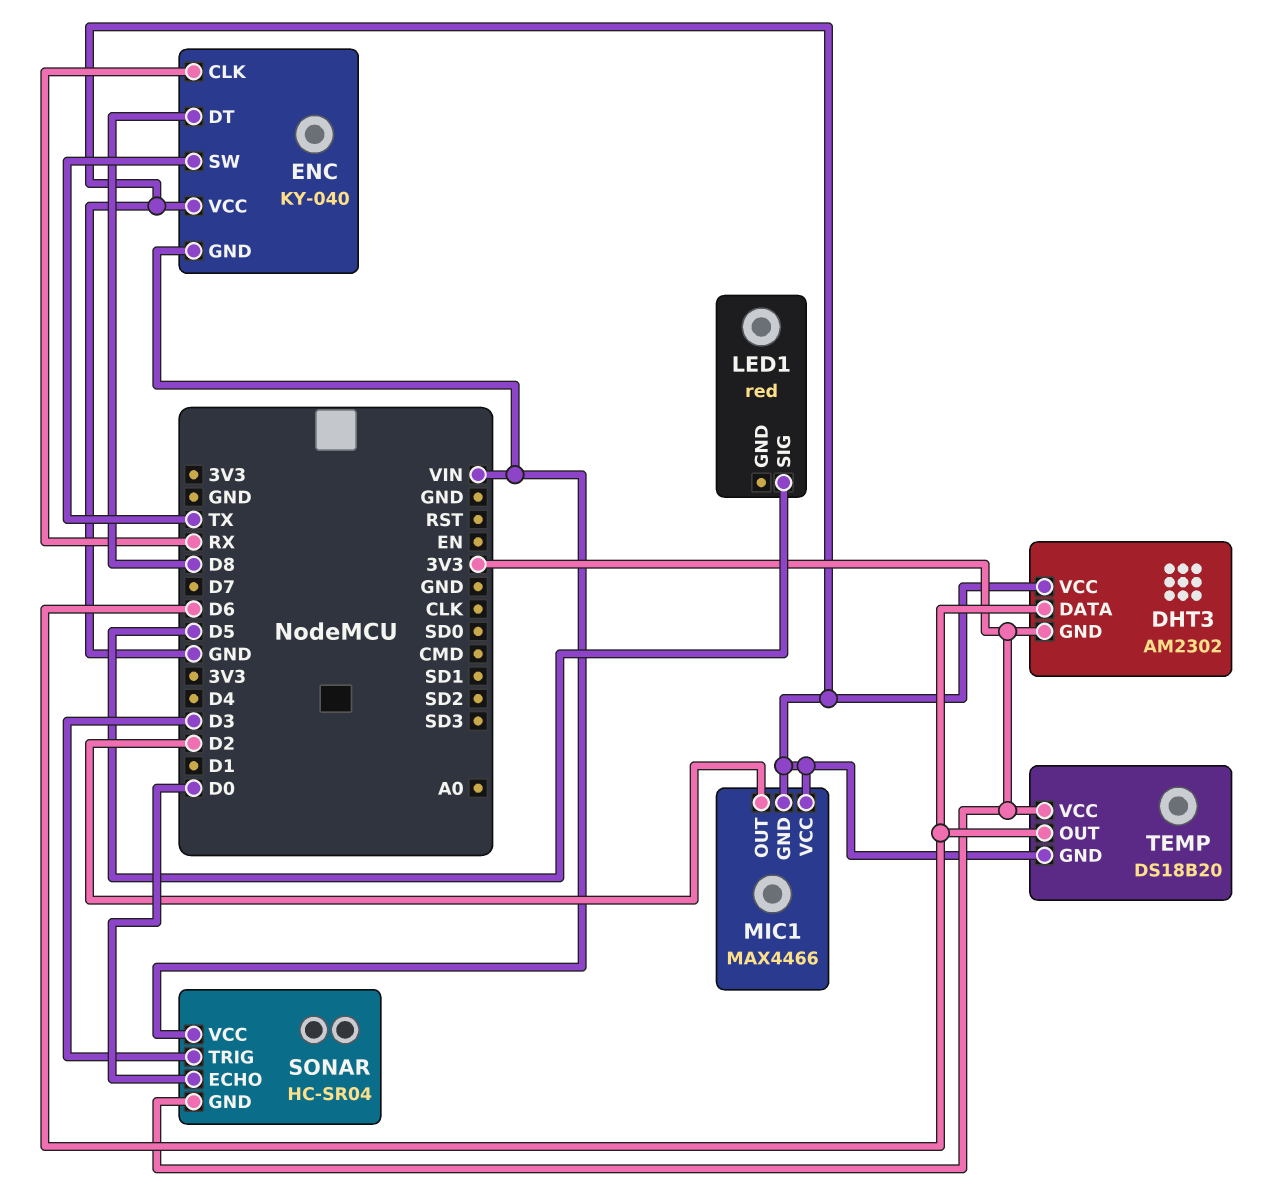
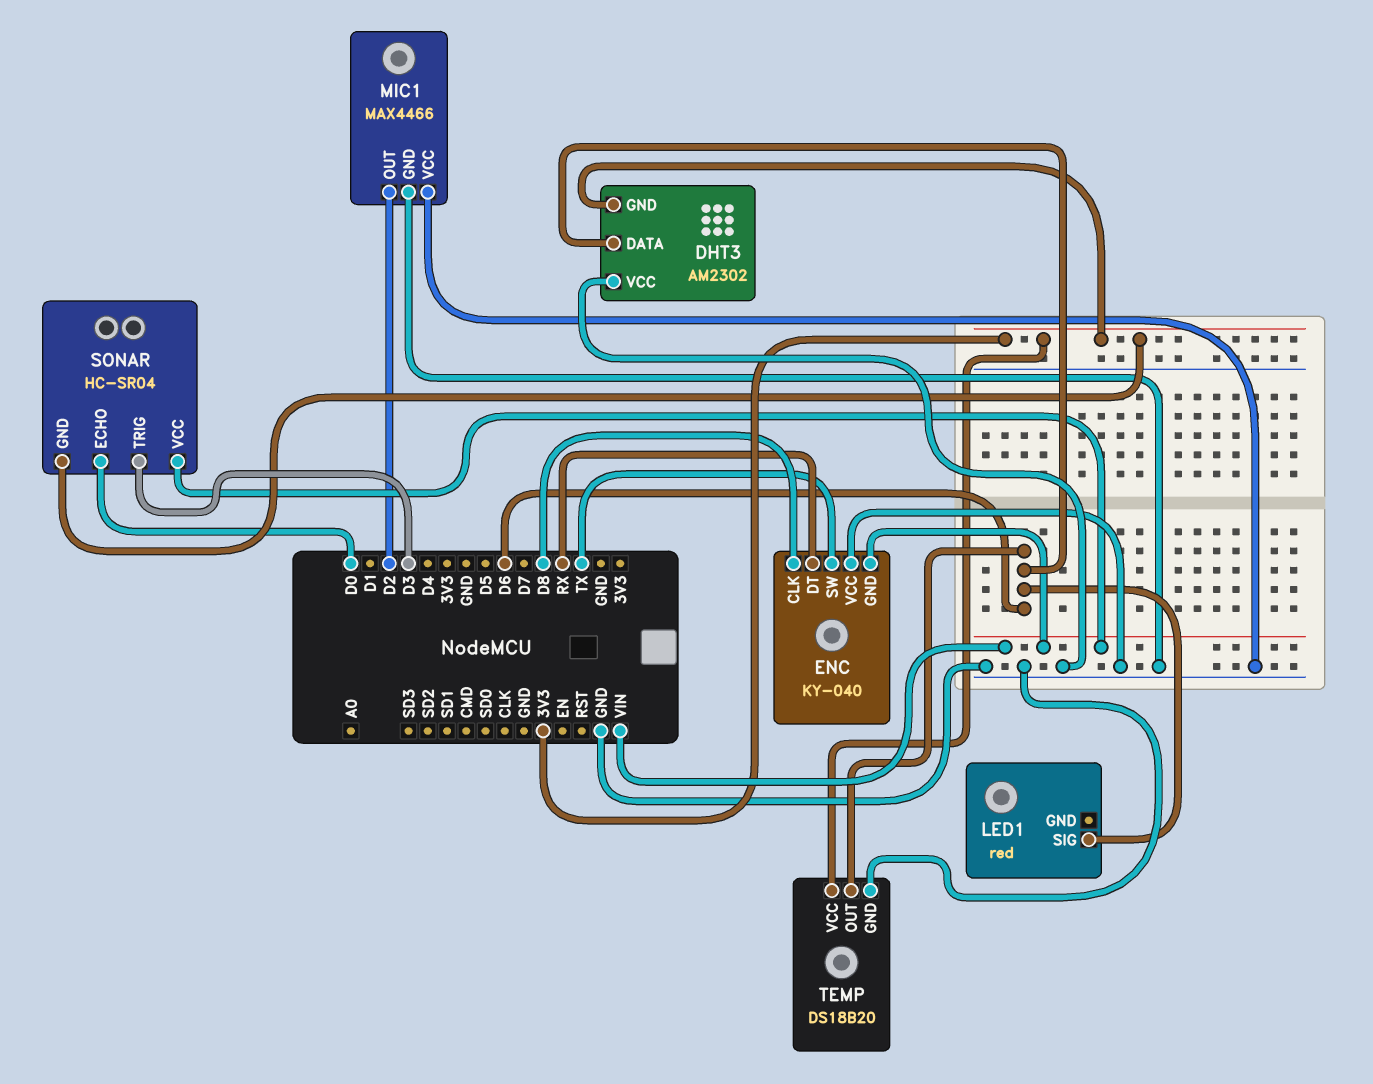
ENC pin CLK: RX -> D8
ENC pin DT: D8 -> RX
LED1 pin SIG: D5 -> D6

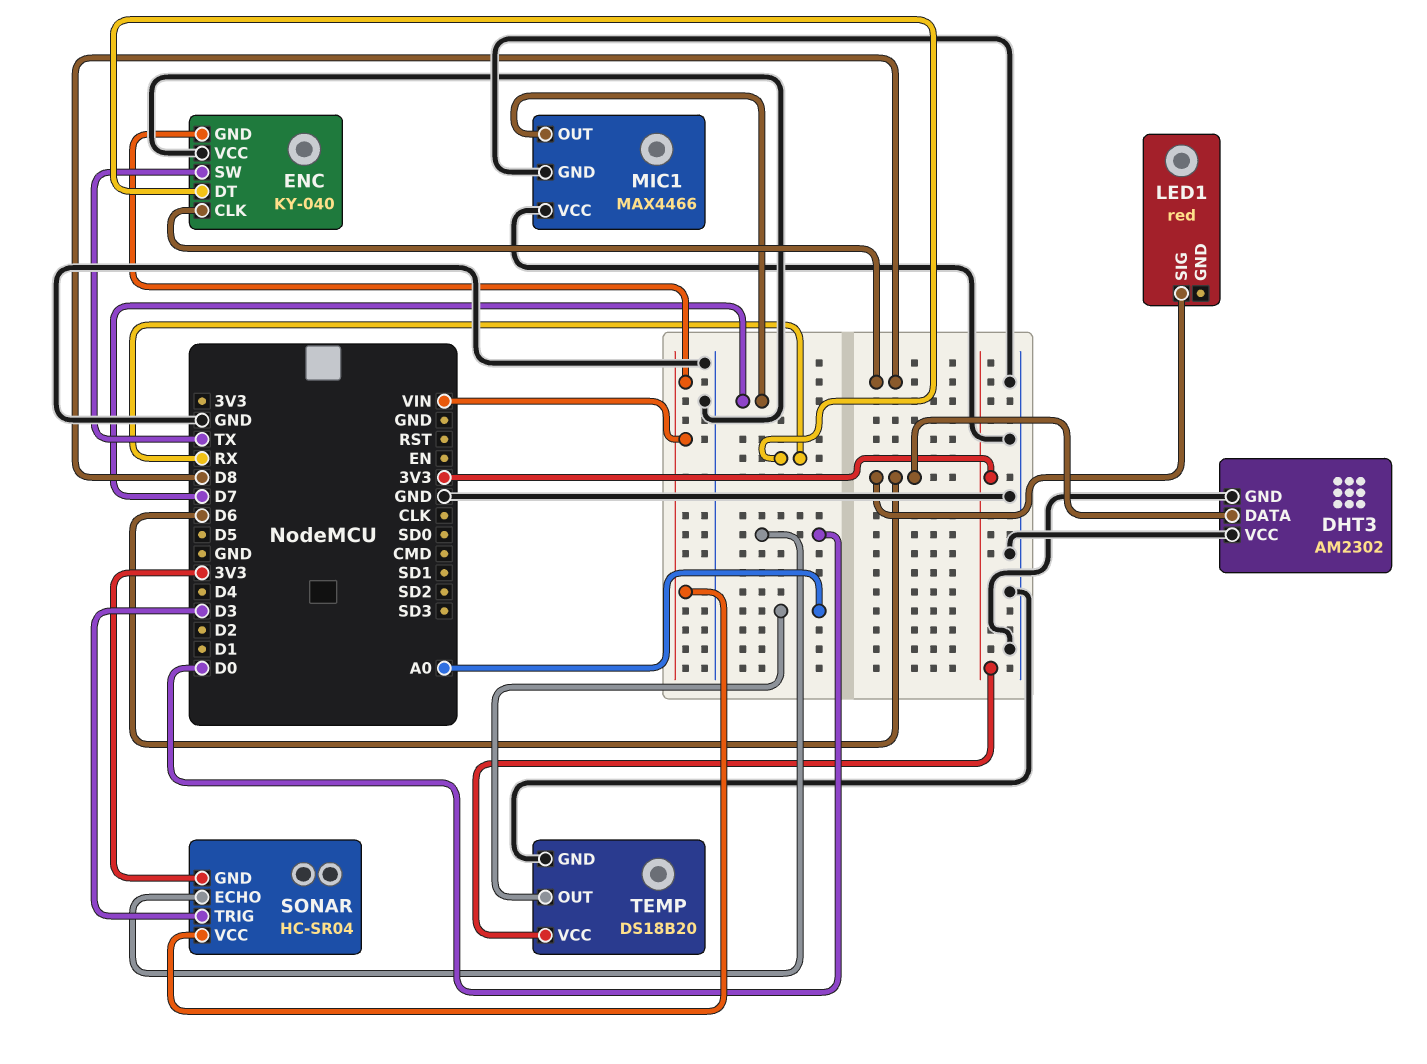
DHT3 pin GND: 3V3 -> GND
MIC1 pin OUT: D2 -> D7
TEMP pin OUT: D6 -> A0

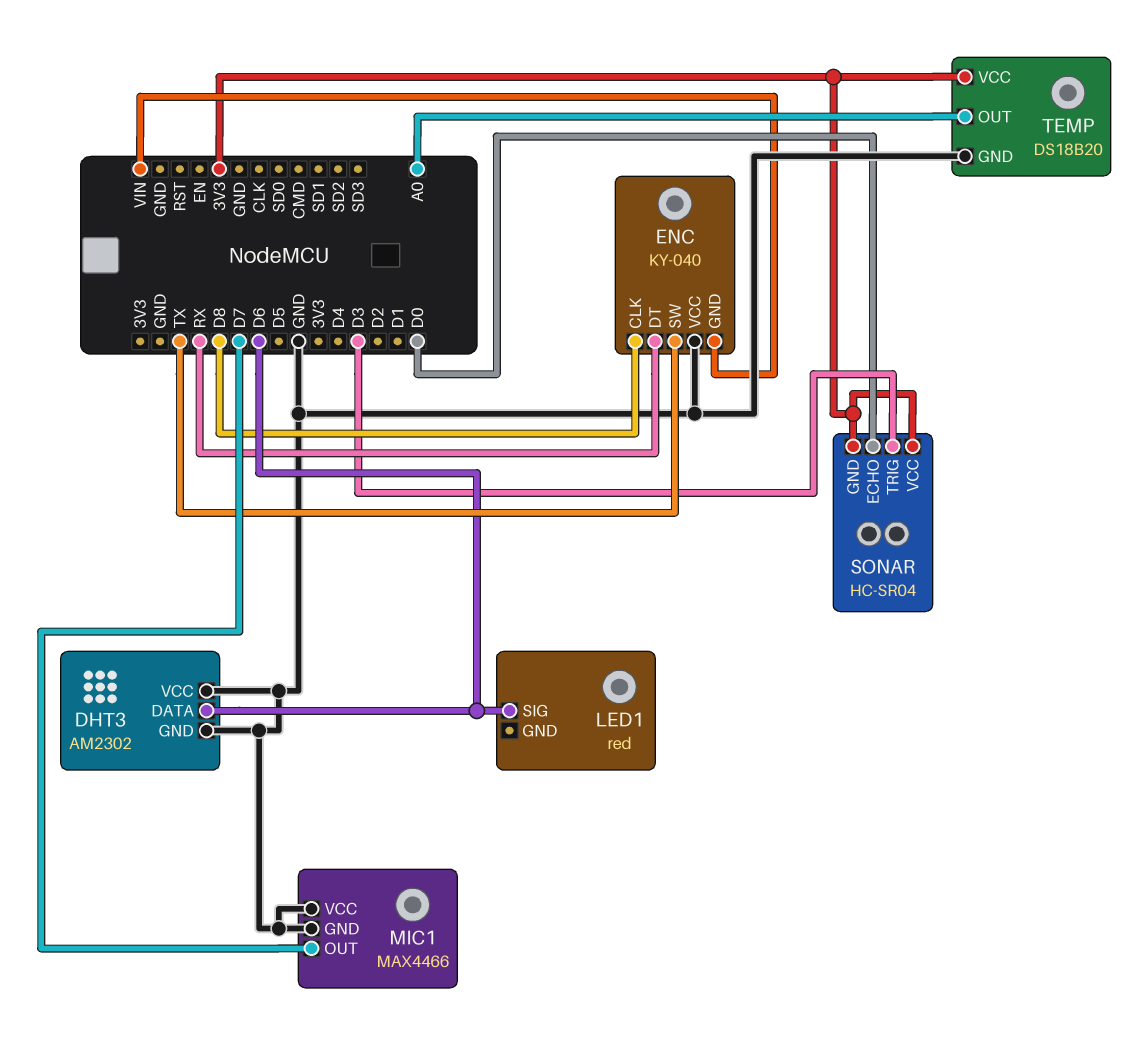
SONAR pin VCC: VIN -> 3V3

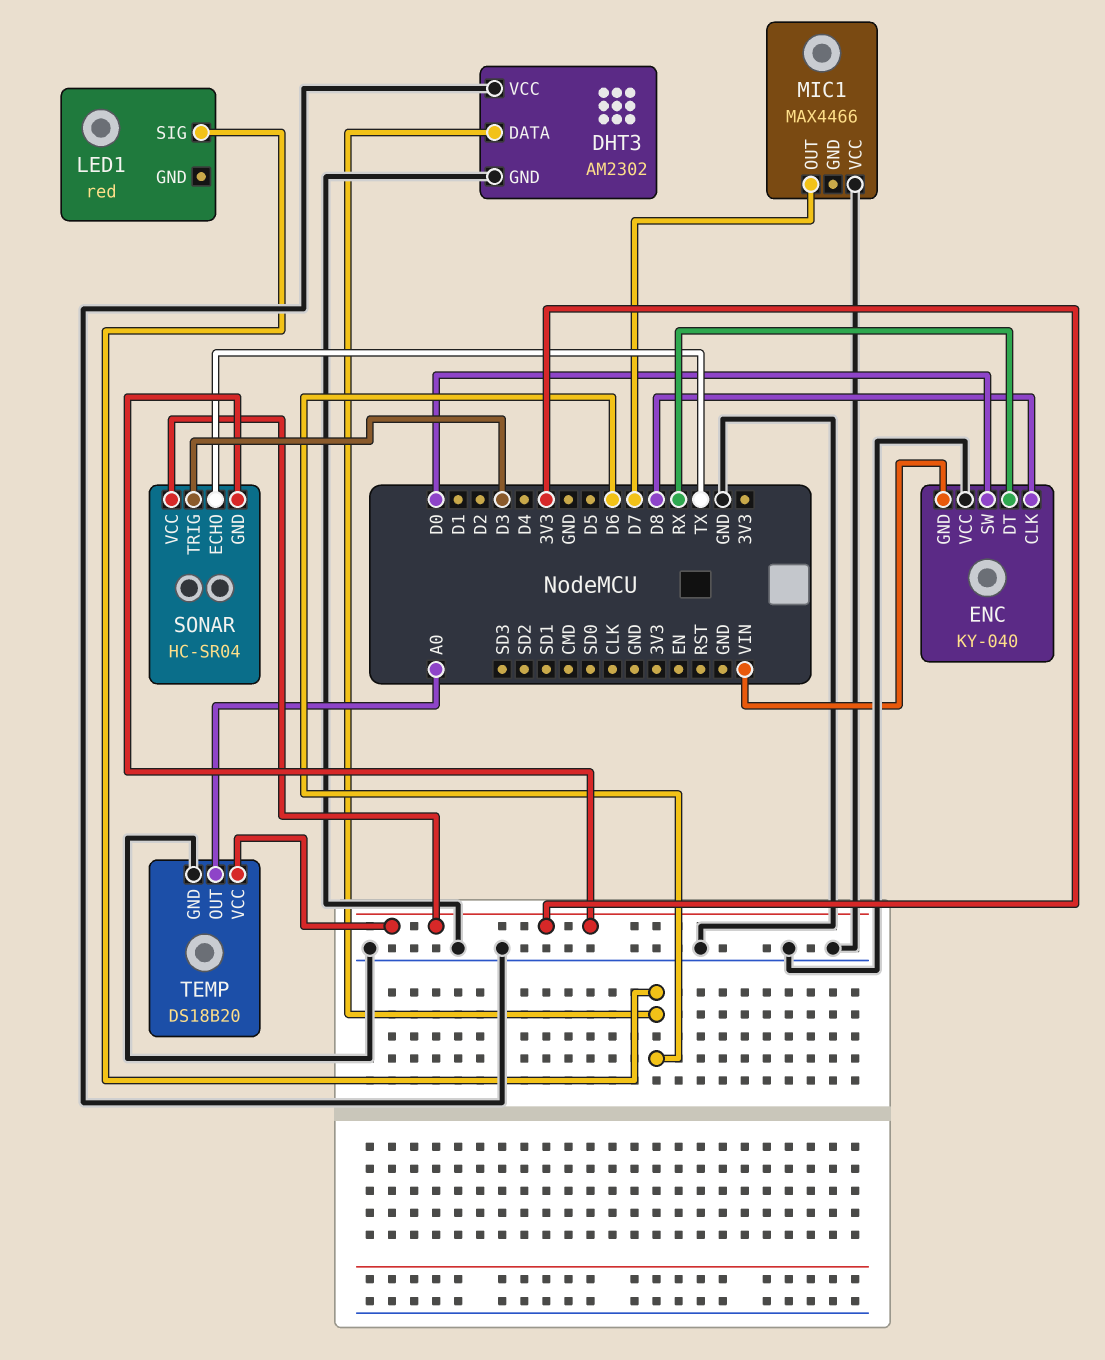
ENC pin SW: TX -> D0
MIC1 pin GND: GND -> none
SONAR pin ECHO: D0 -> TX

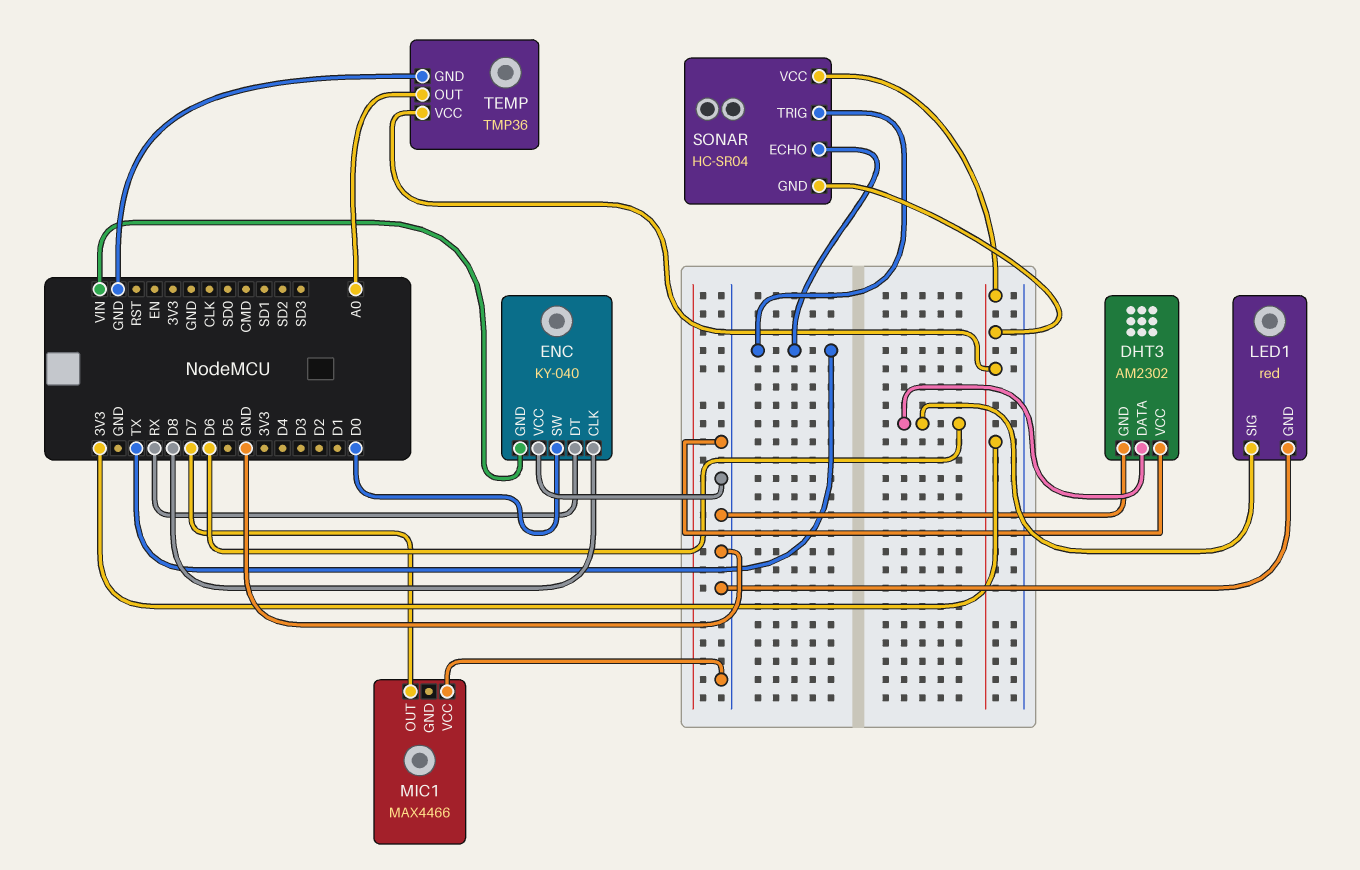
LED1 pin GND: none -> GND
SONAR pin TRIG: D3 -> TX
TEMP: DS18B20 -> TMP36

